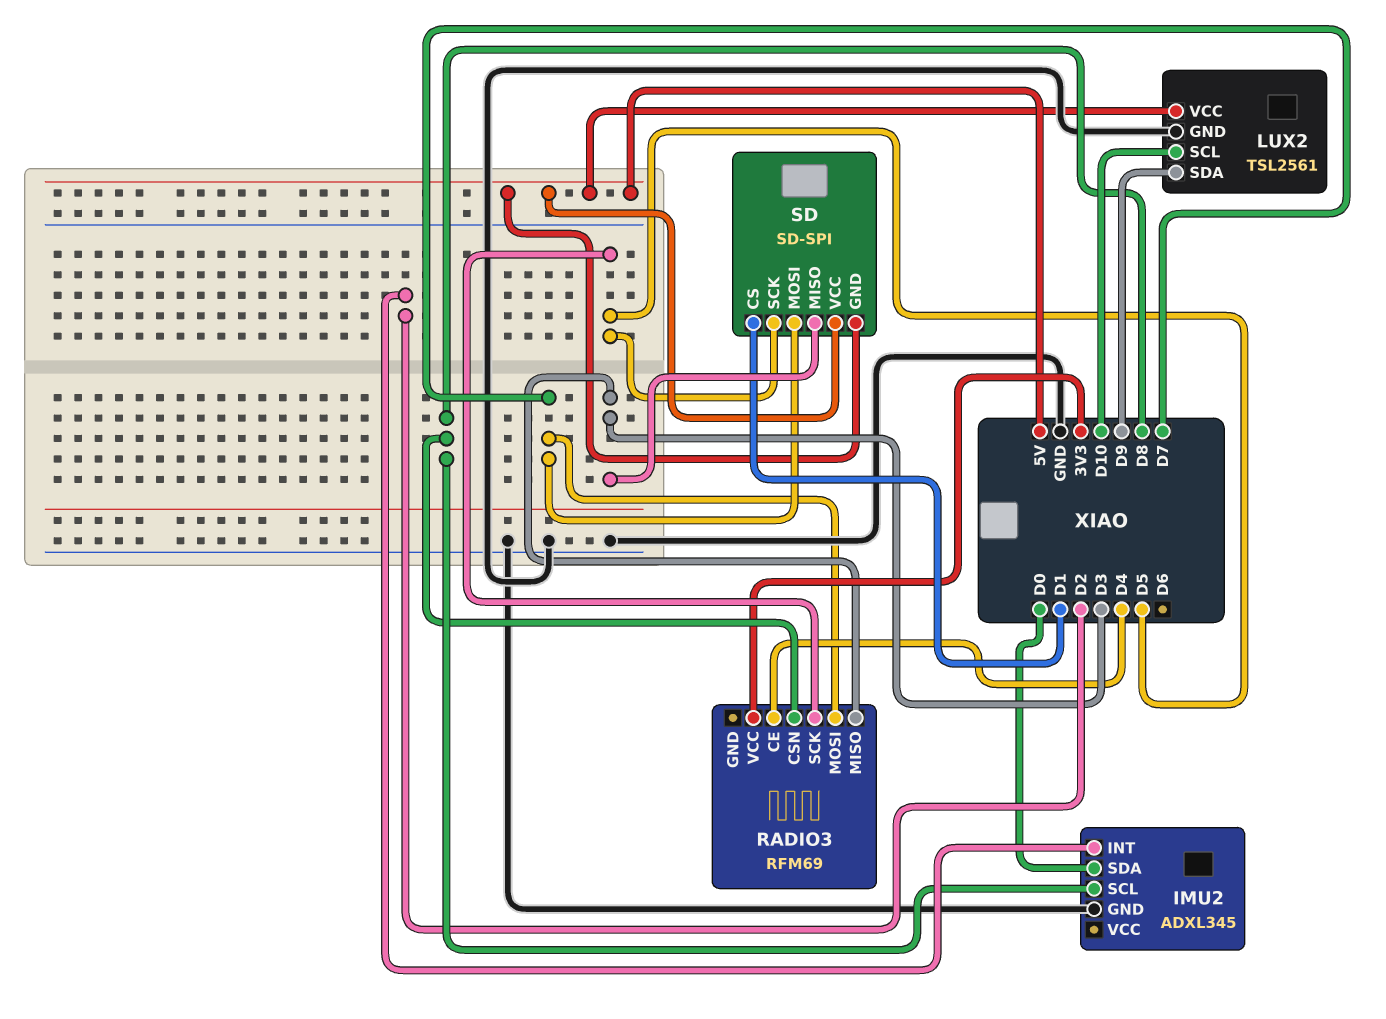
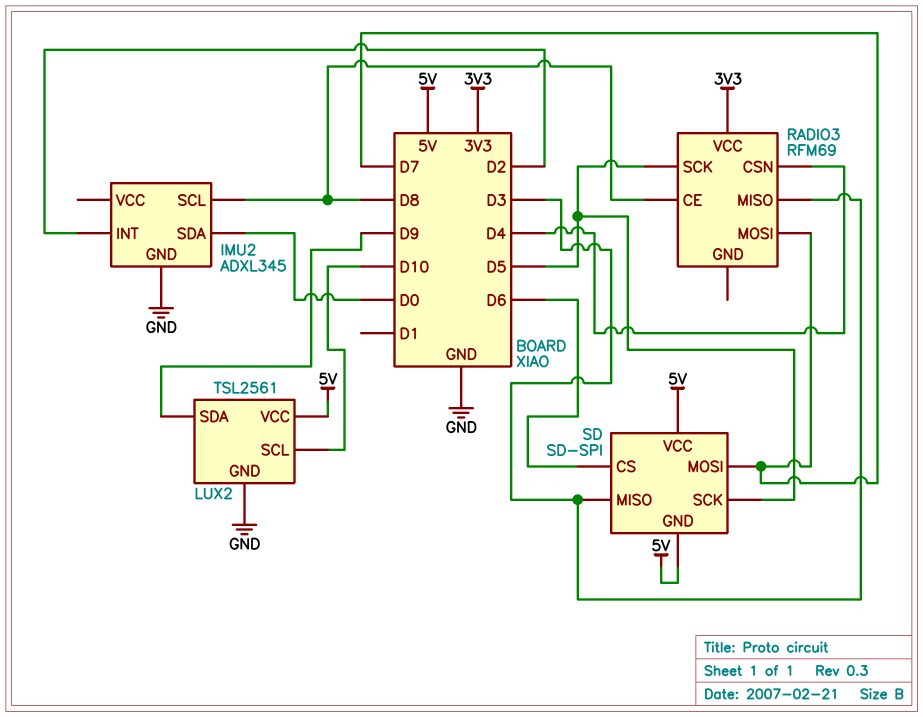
RADIO3 pin CE: D4 -> D8
RADIO3 pin CSN: D8 -> D4
SD pin CS: D1 -> D6

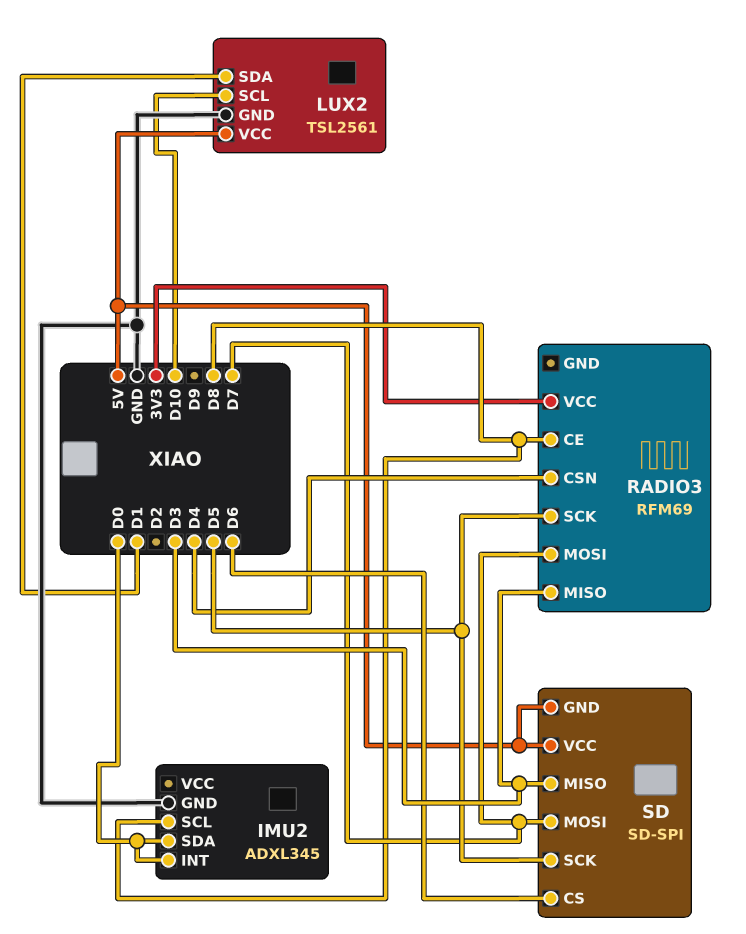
IMU2 pin INT: D2 -> D0
LUX2 pin SDA: D9 -> D1

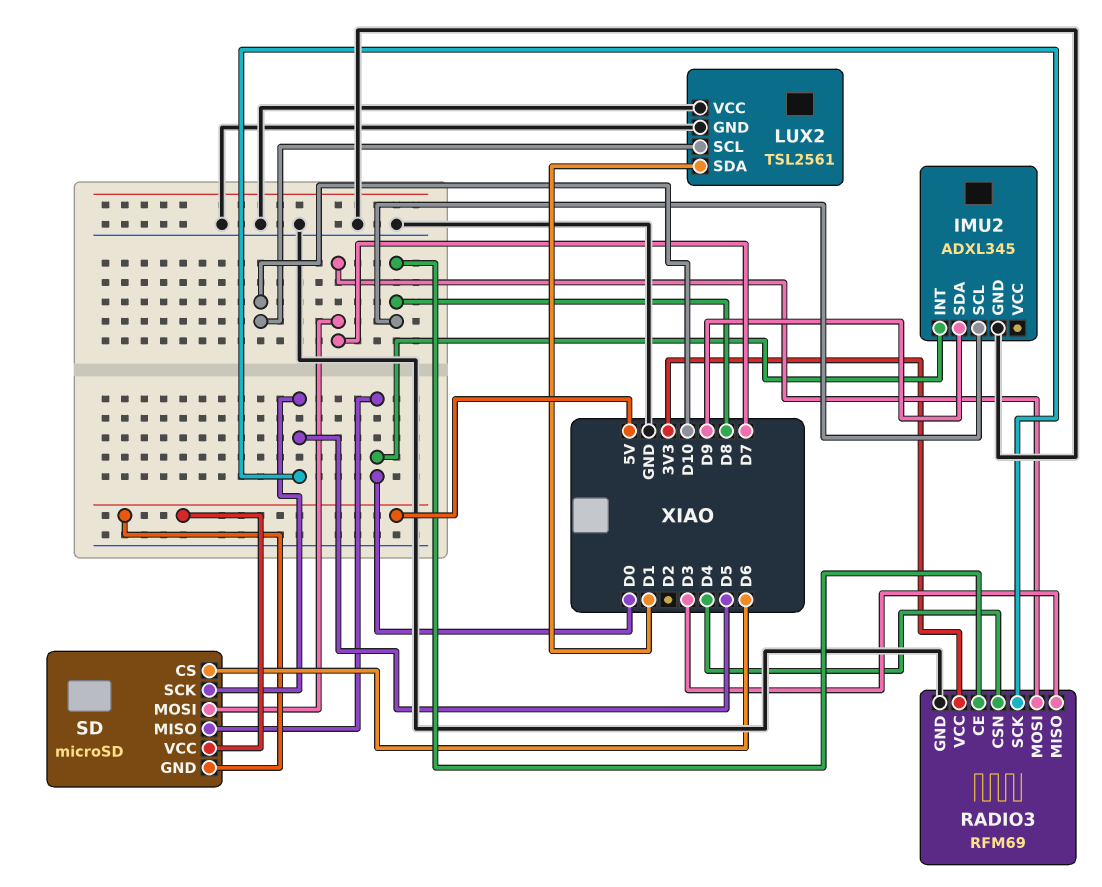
IMU2 pin SDA: D0 -> D9
LUX2 pin VCC: 5V -> GND
RADIO3 pin GND: none -> GND
SD: SD-SPI -> microSD
SD pin MISO: D3 -> D0

